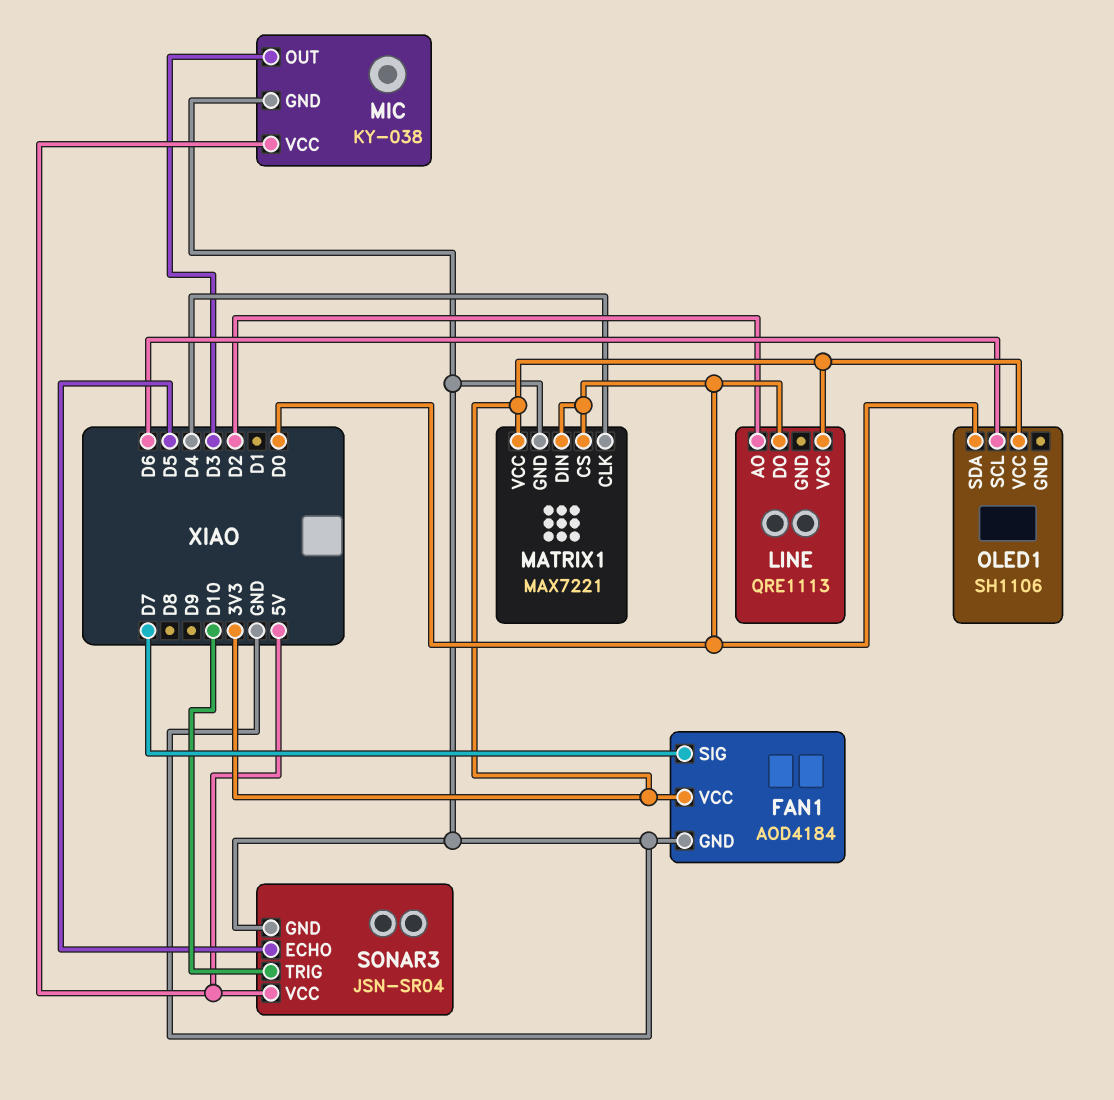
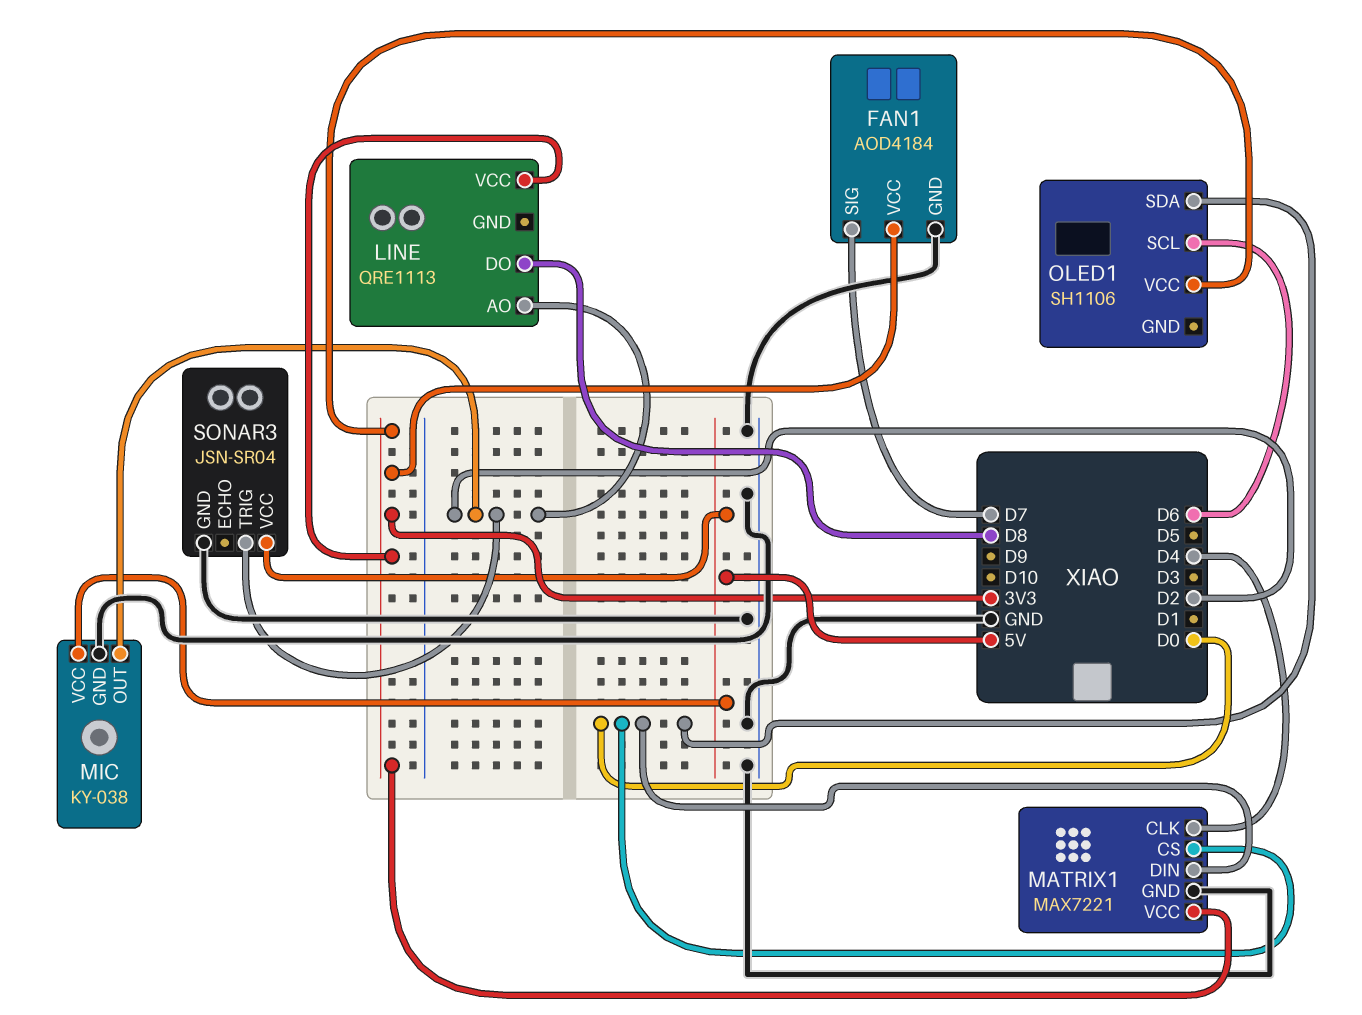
LINE pin DO: D0 -> D8
MIC pin OUT: D3 -> D2
SONAR3 pin ECHO: D5 -> none
SONAR3 pin TRIG: D10 -> D2

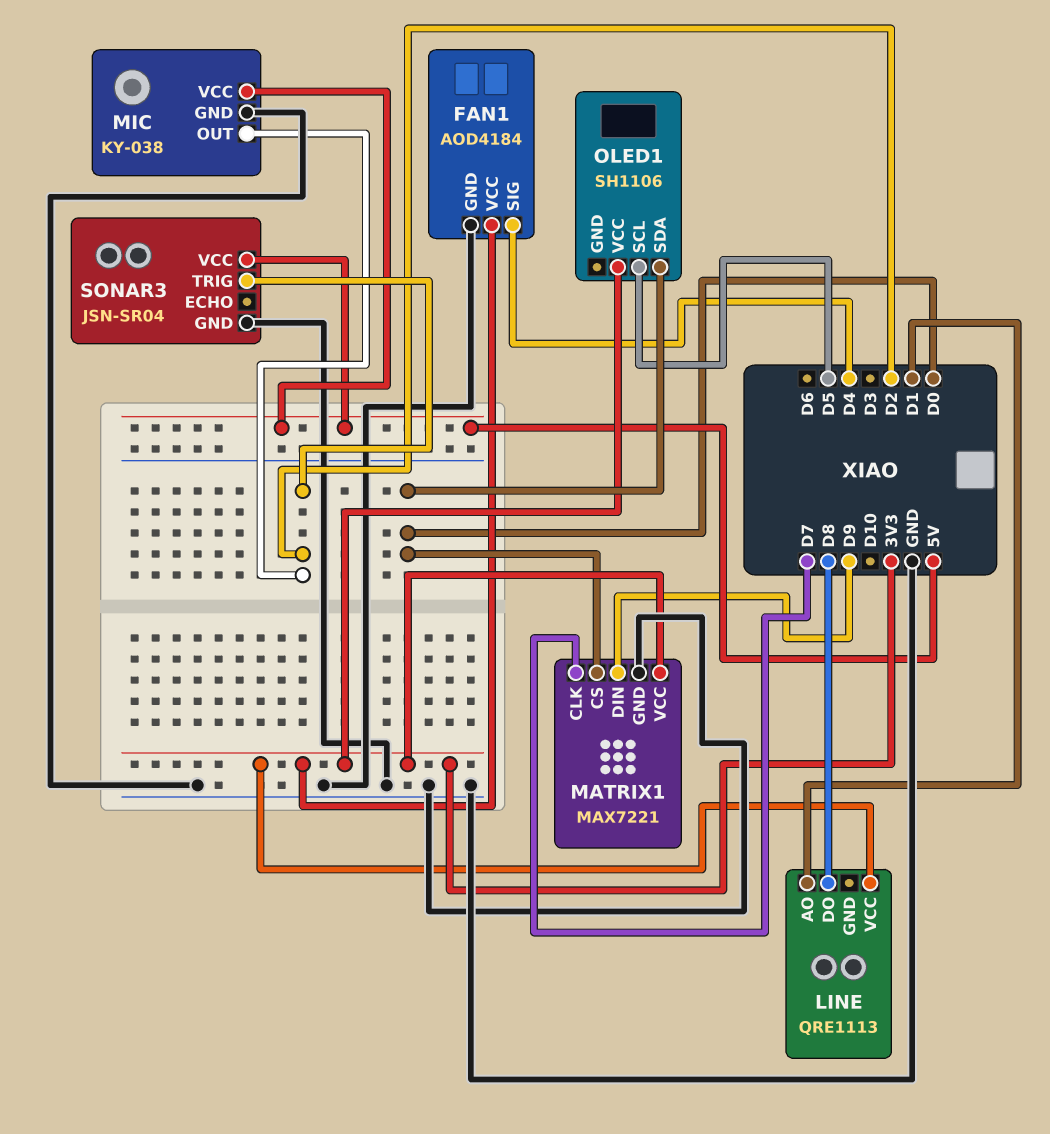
FAN1 pin SIG: D7 -> D4
LINE pin AO: D2 -> D1
MATRIX1 pin CLK: D4 -> D7
MATRIX1 pin DIN: D0 -> D9
OLED1 pin SCL: D6 -> D5

